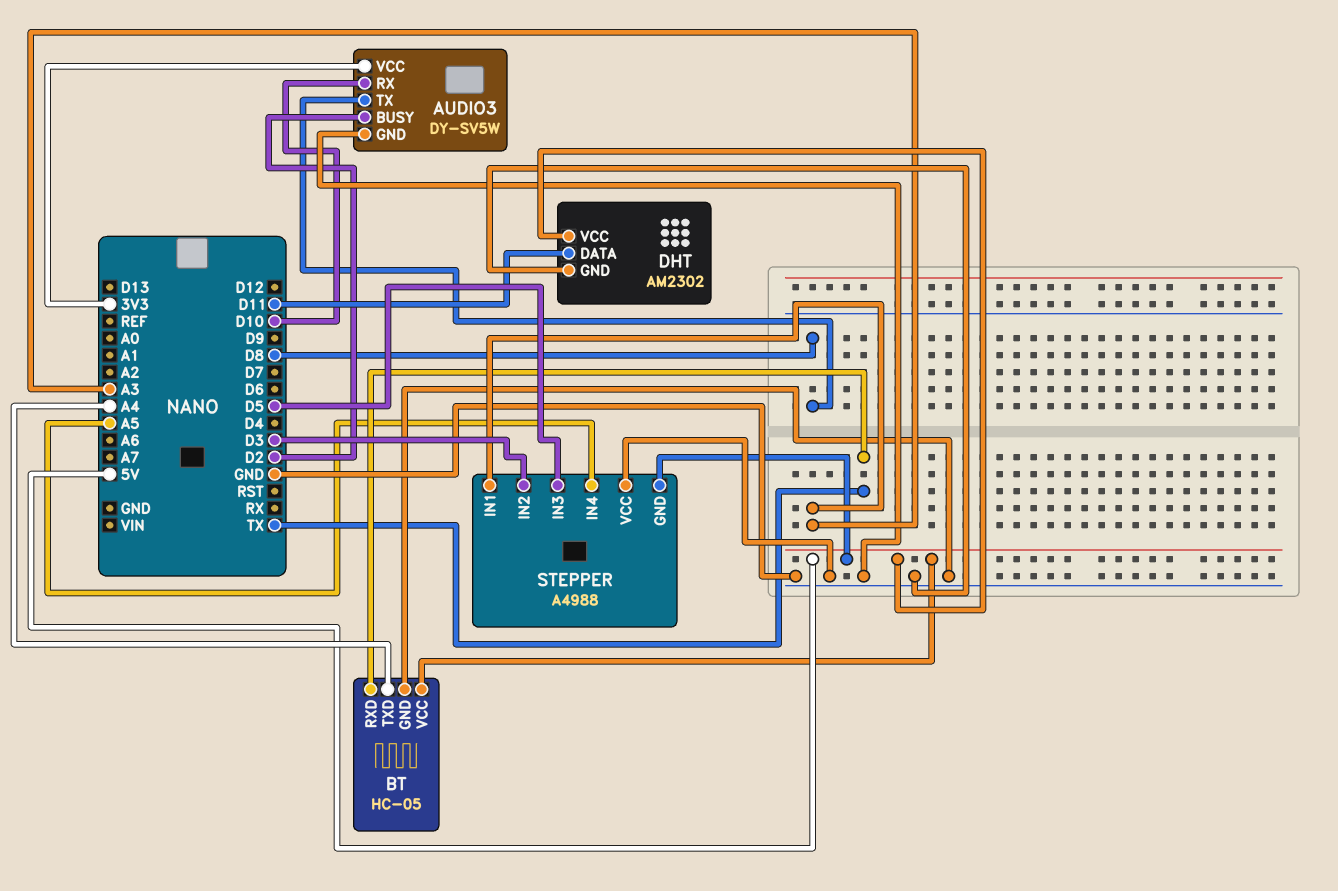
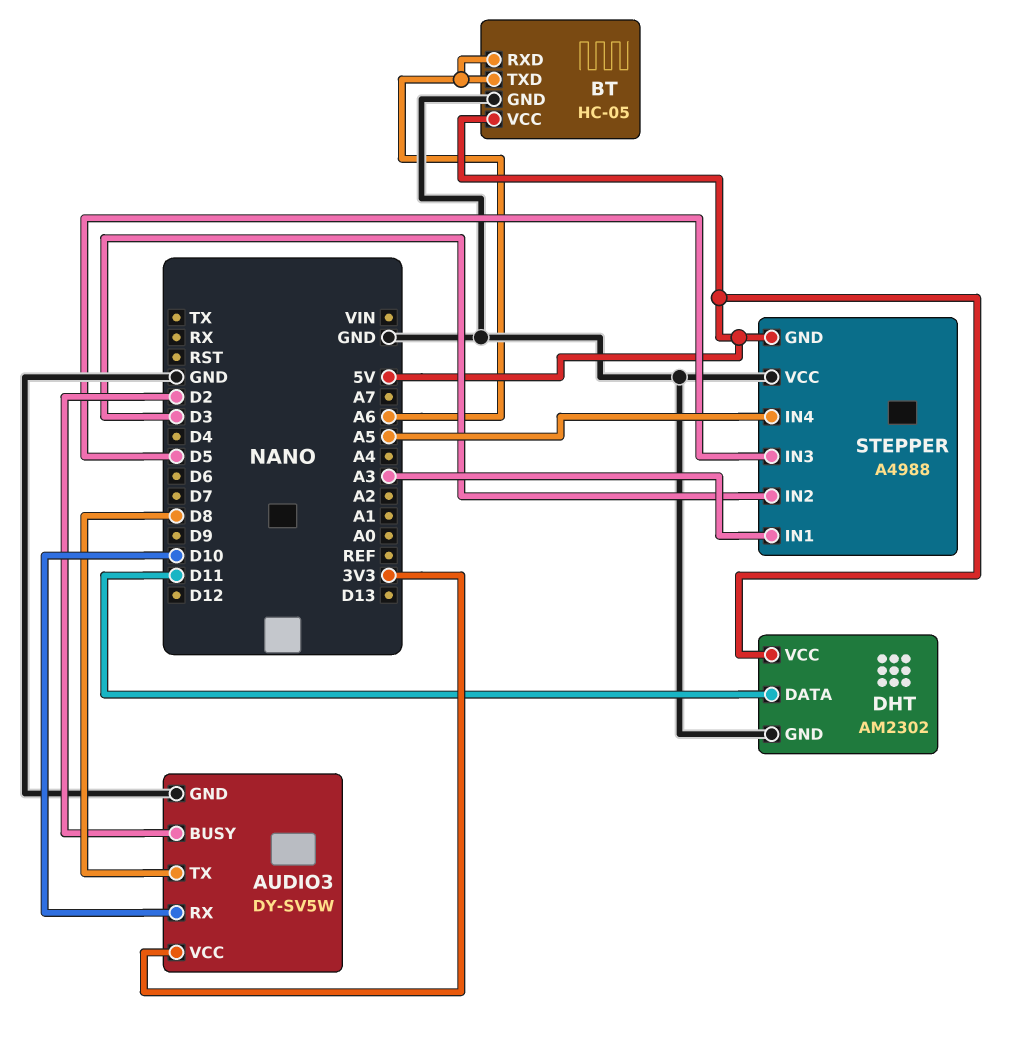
BT pin RXD: TX -> A6
BT pin TXD: A4 -> A6

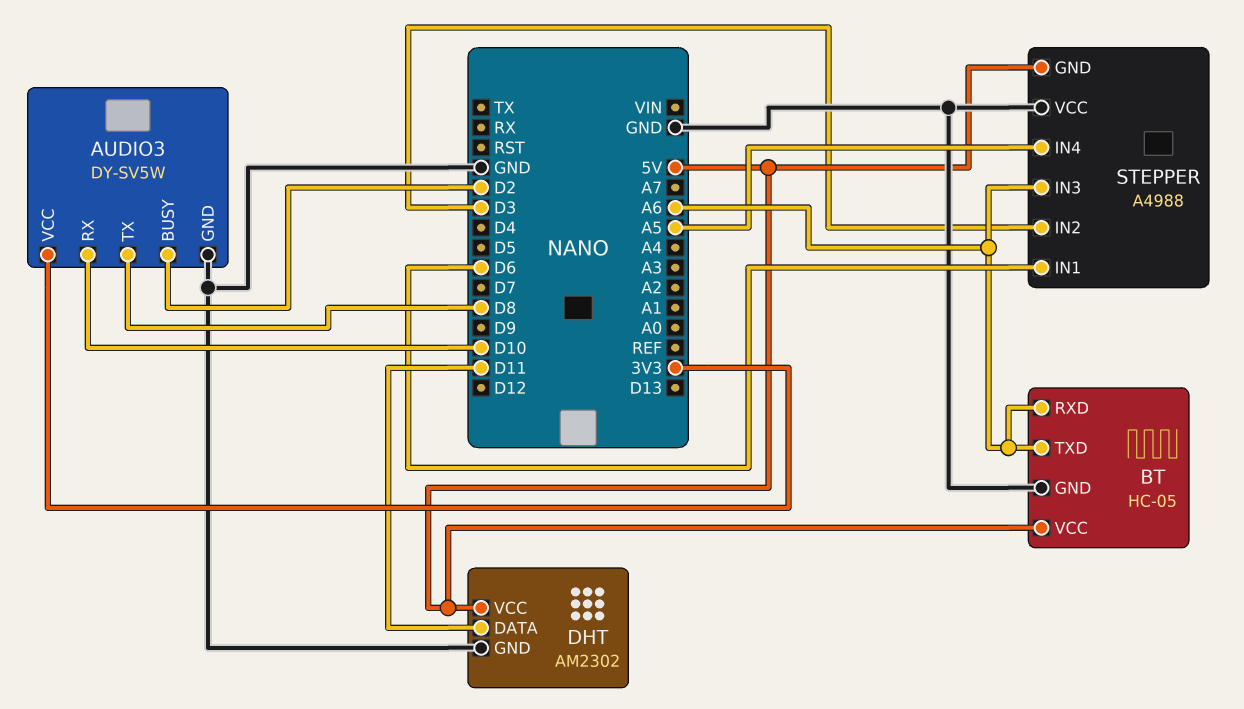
STEPPER pin IN1: A3 -> D6
STEPPER pin IN3: D5 -> A6

